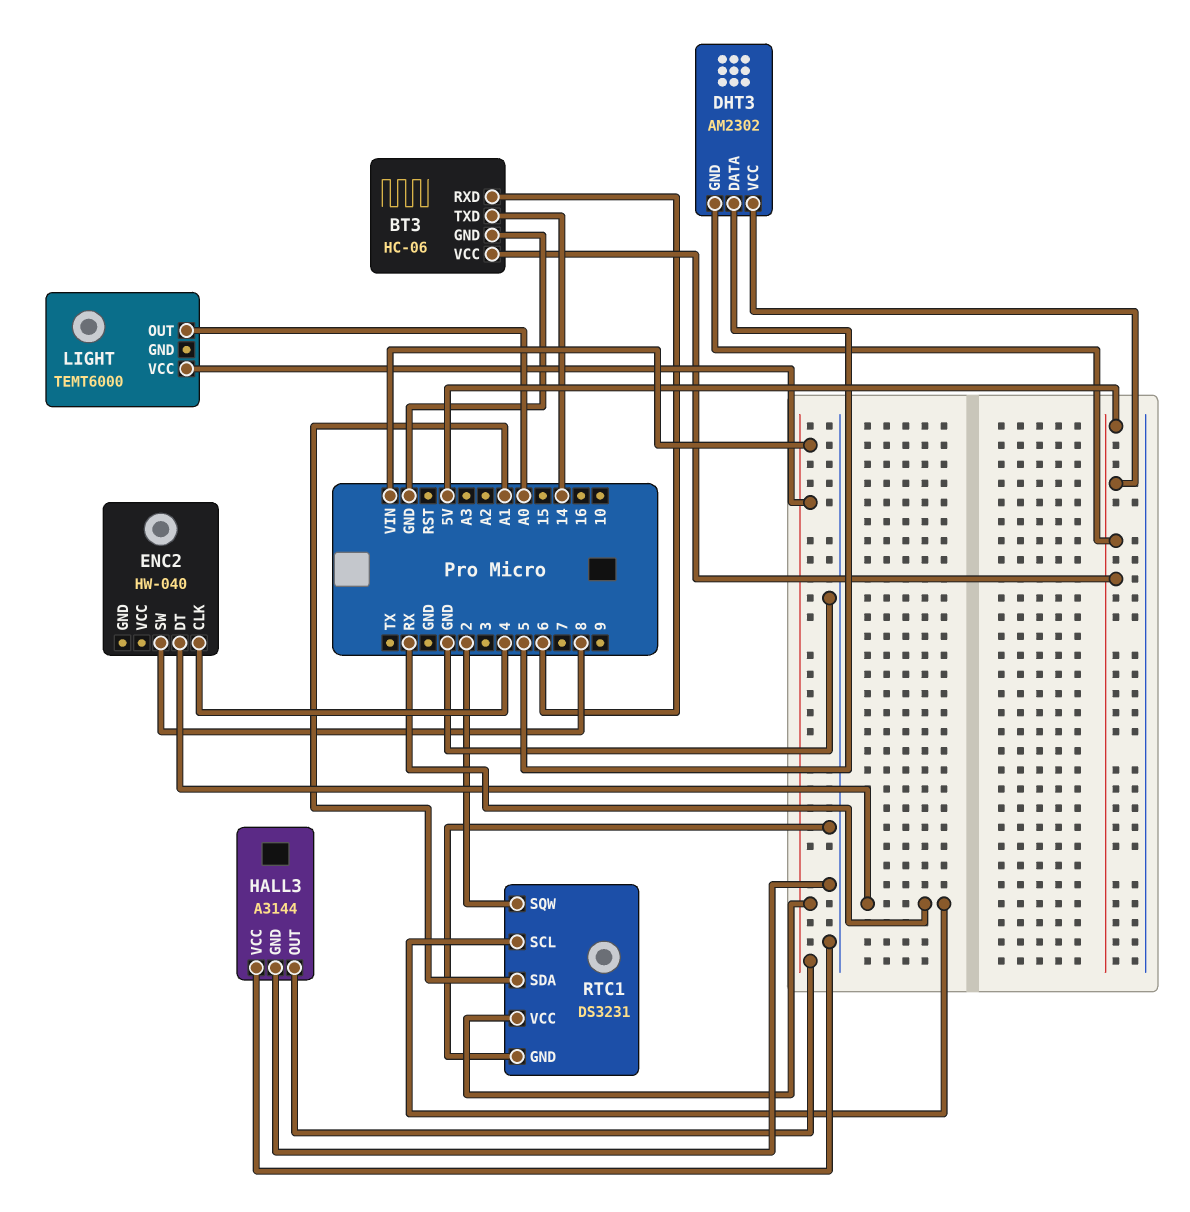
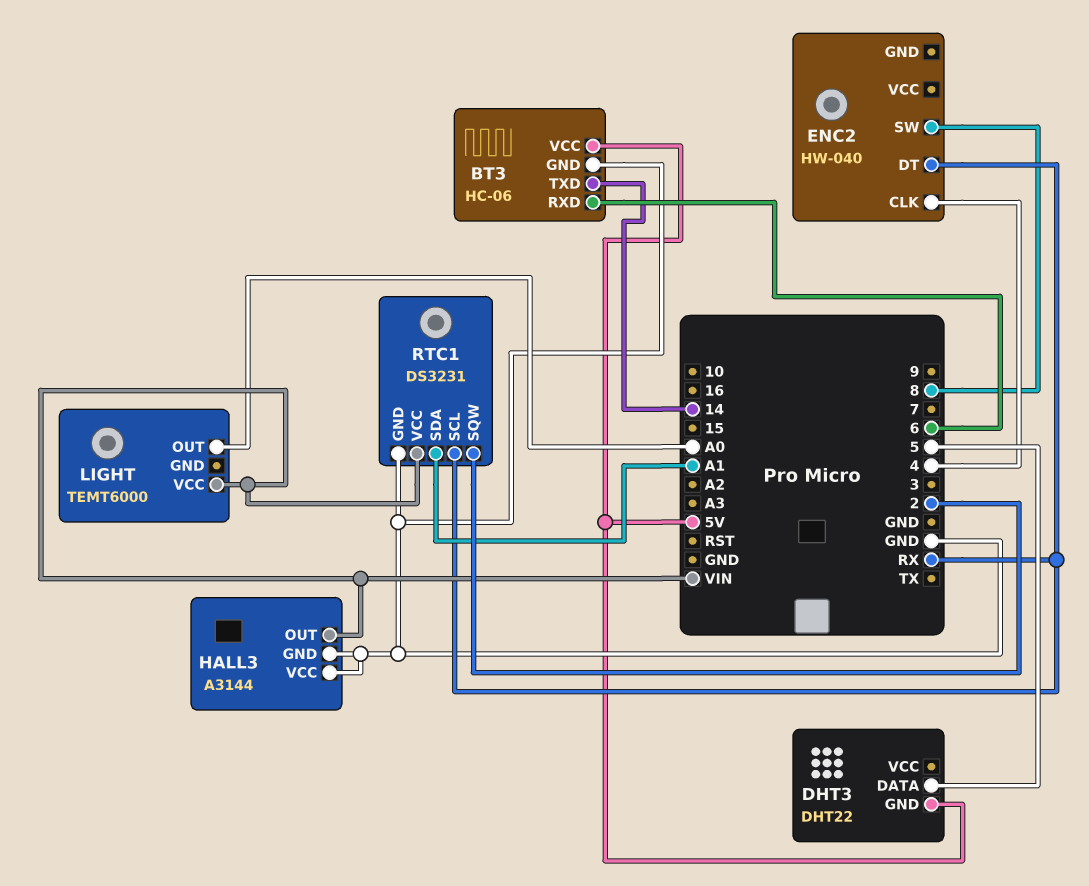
DHT3: AM2302 -> DHT22
DHT3 pin VCC: 5V -> none

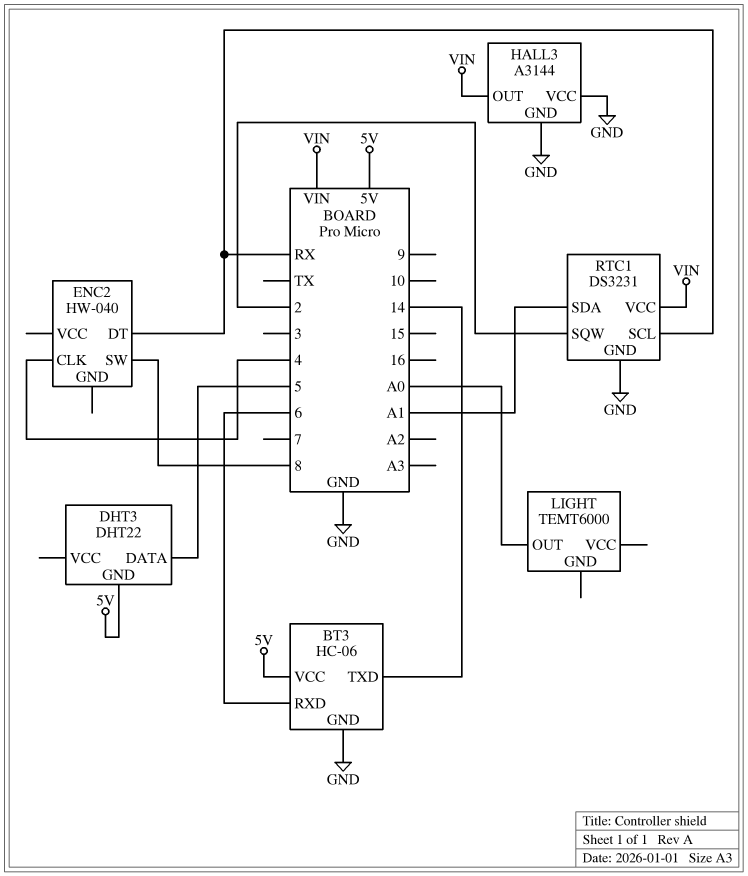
LIGHT pin VCC: VIN -> none

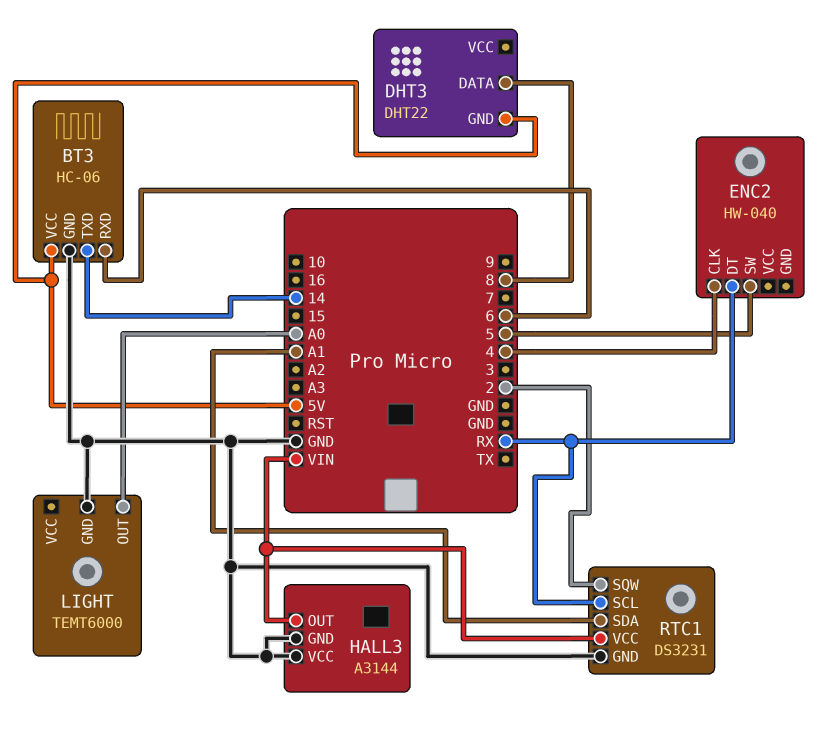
DHT3 pin DATA: 5 -> 8
ENC2 pin SW: 8 -> 5
LIGHT pin GND: none -> GND

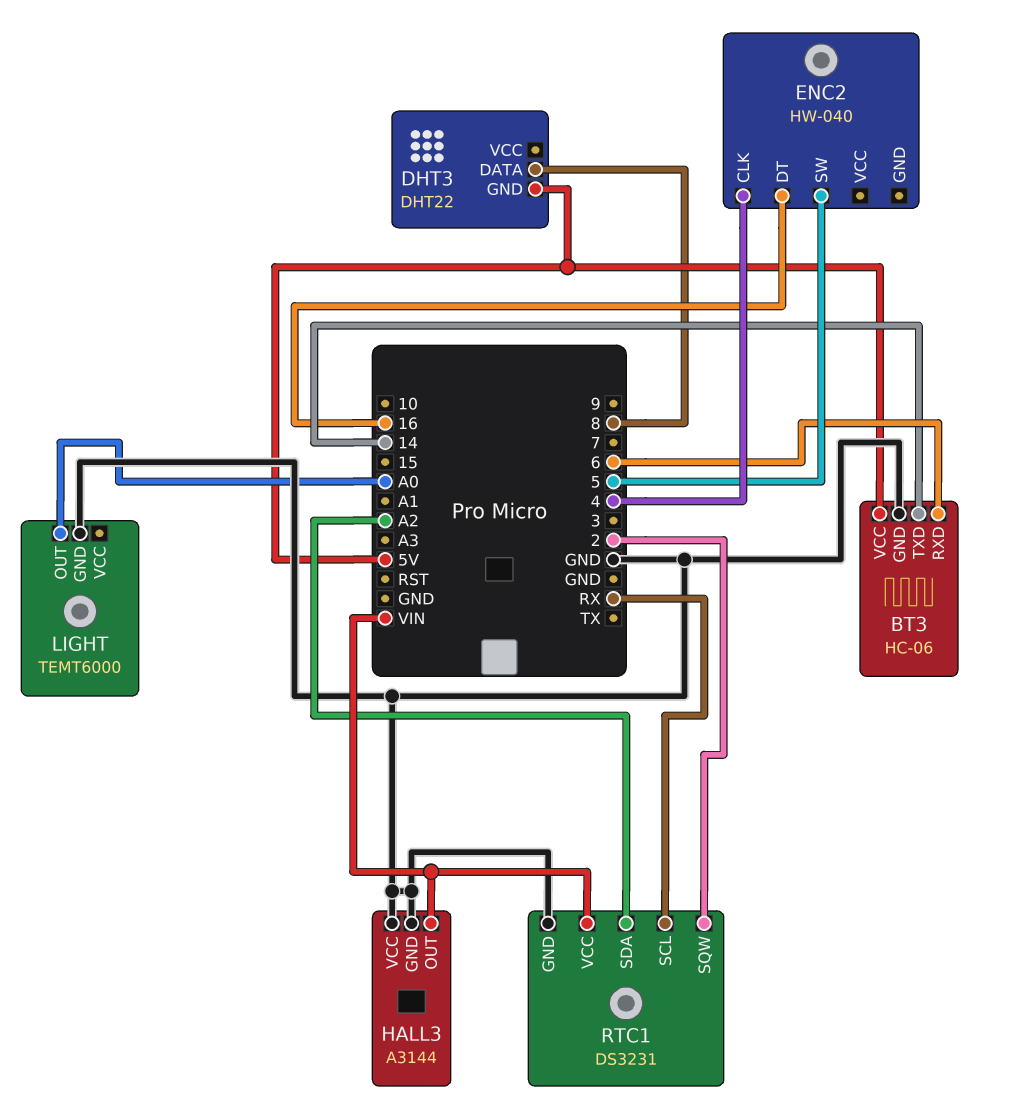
ENC2 pin DT: RX -> 16
RTC1 pin SDA: A1 -> A2

